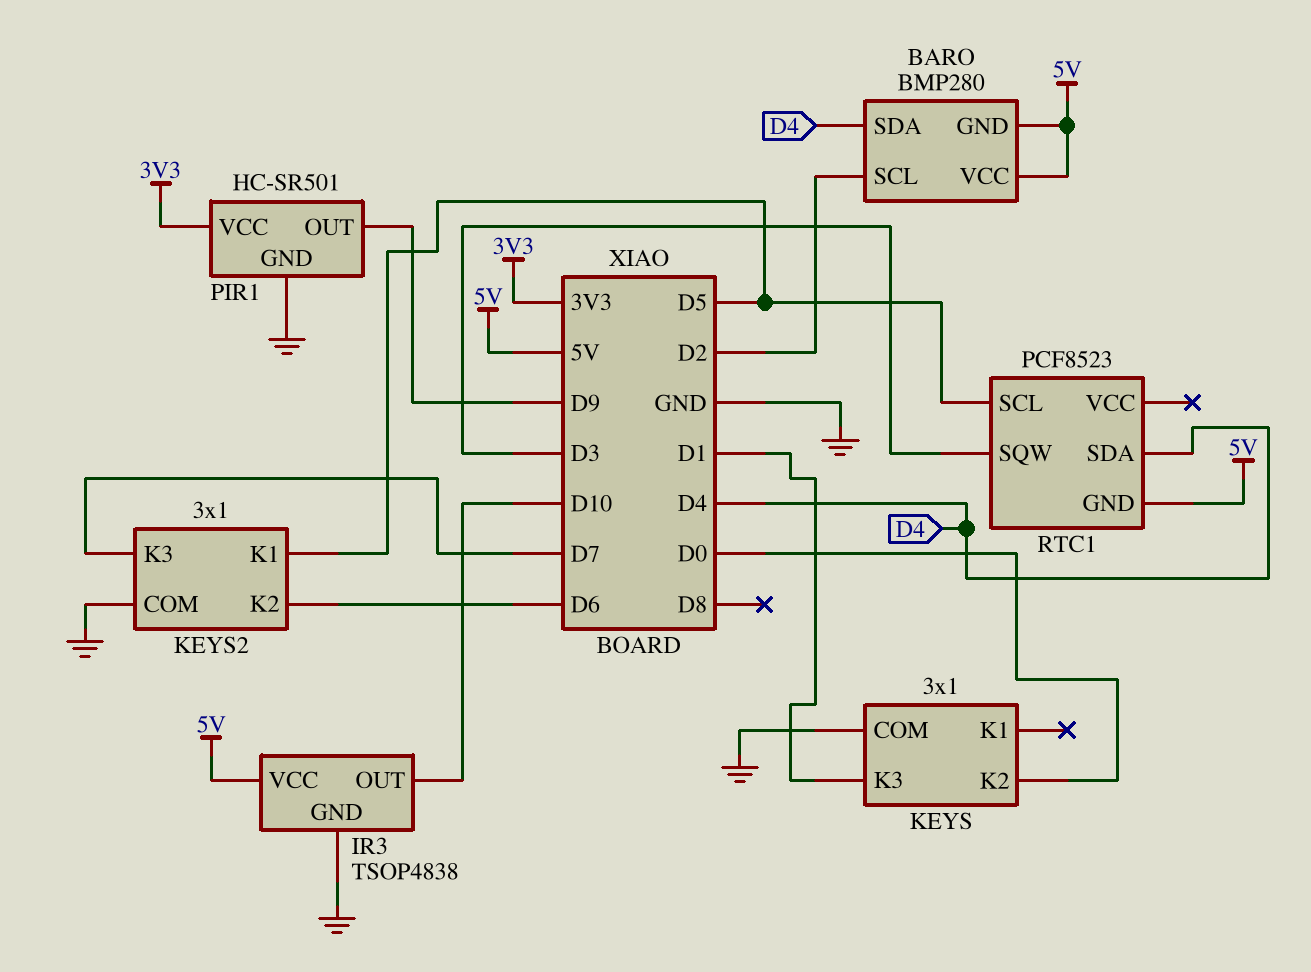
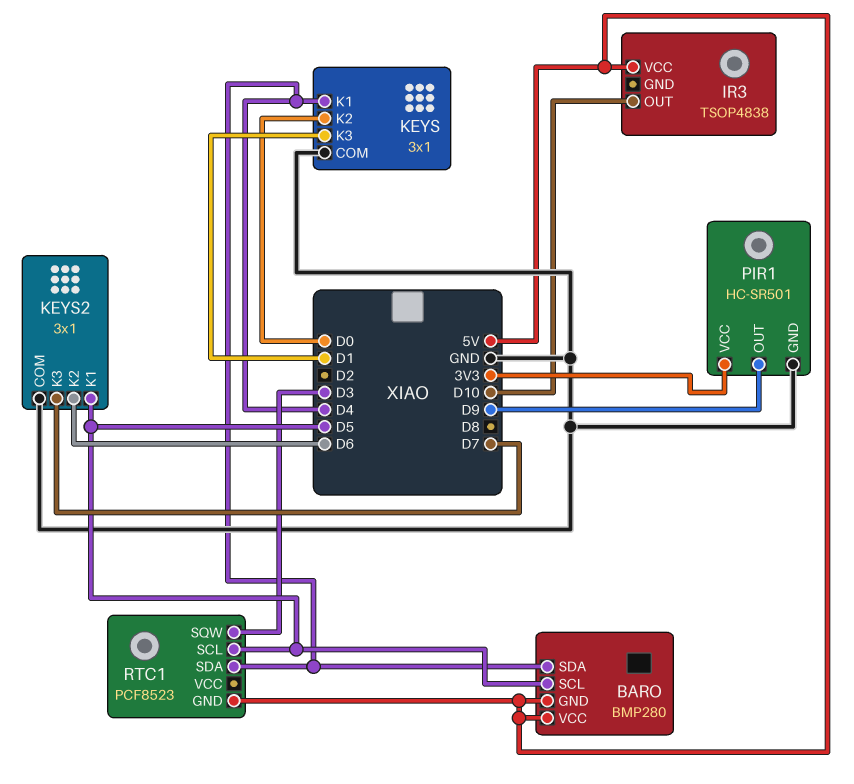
BARO pin SCL: D2 -> D5
IR3 pin GND: GND -> none
KEYS pin K1: none -> D4

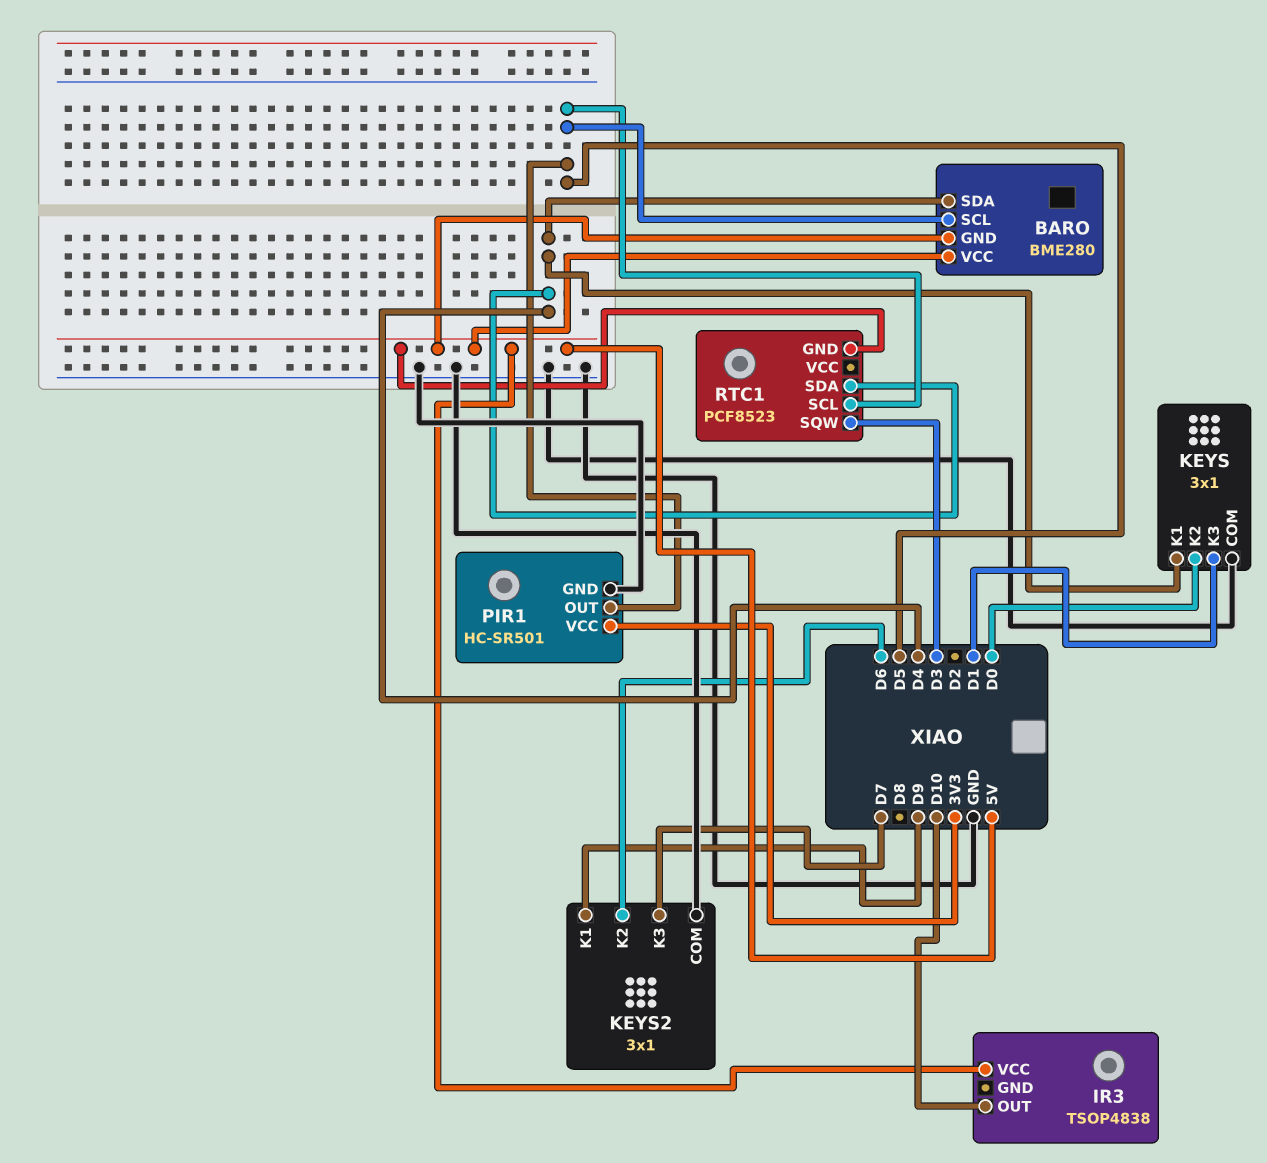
BARO: BMP280 -> BME280
KEYS2 pin K1: D5 -> D9
PIR1 pin OUT: D9 -> D5

